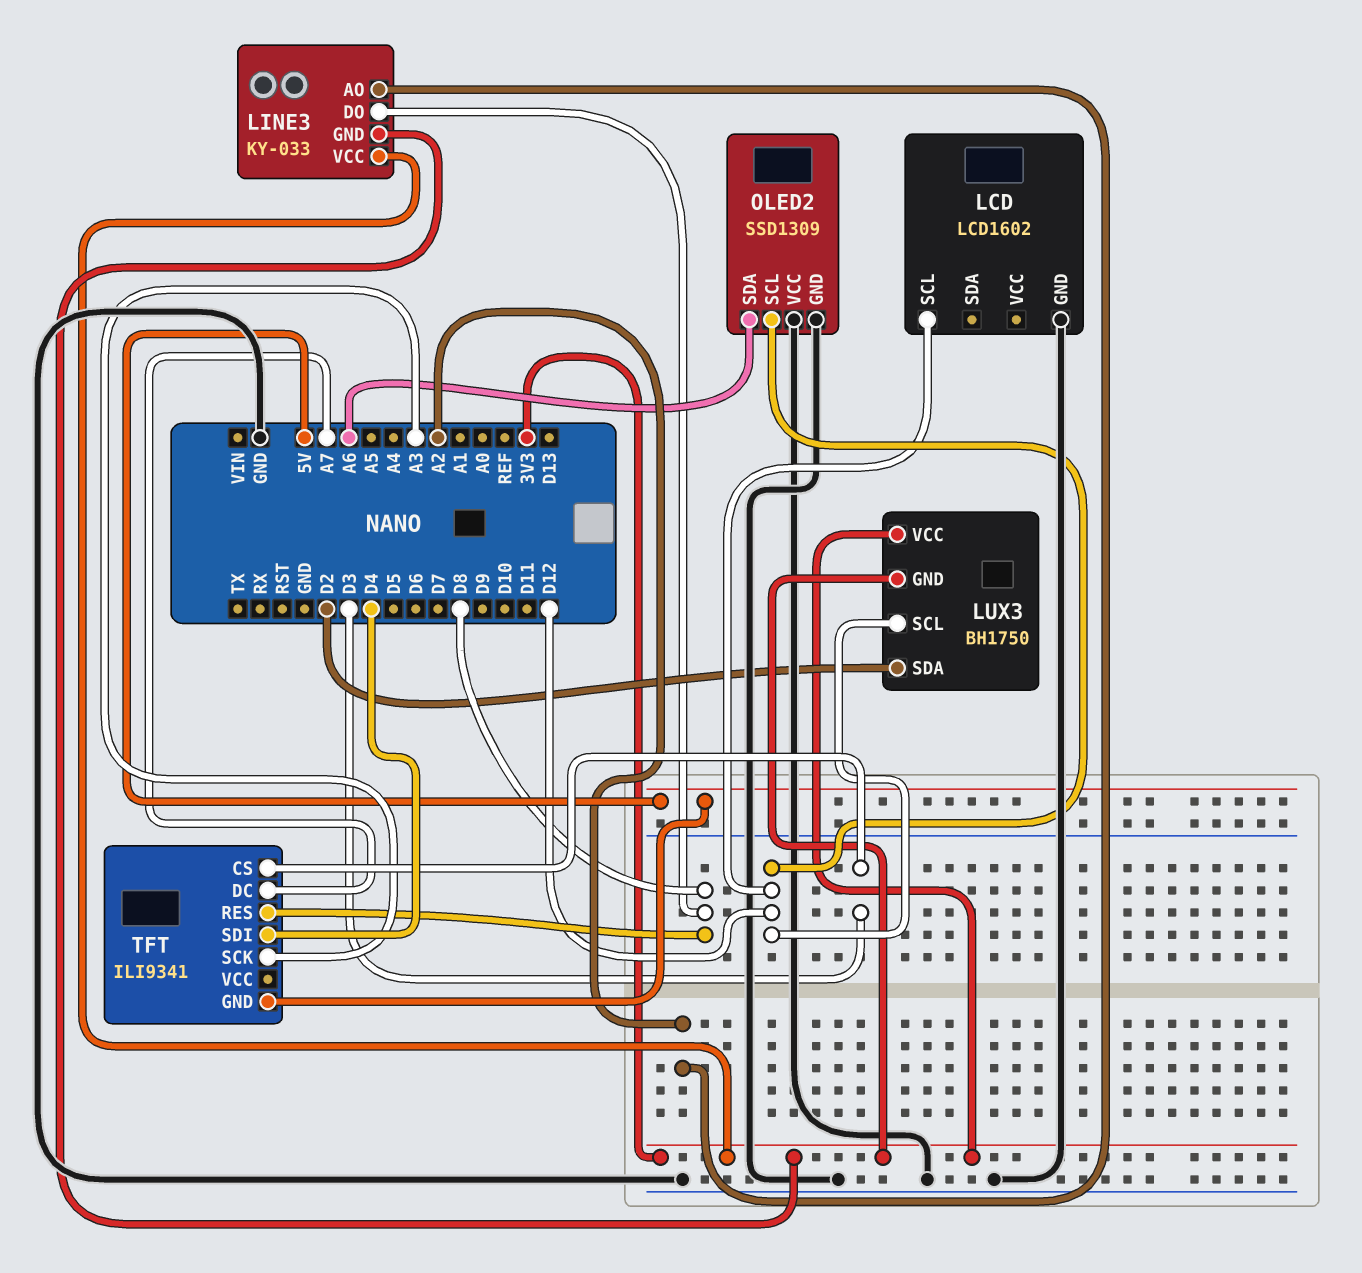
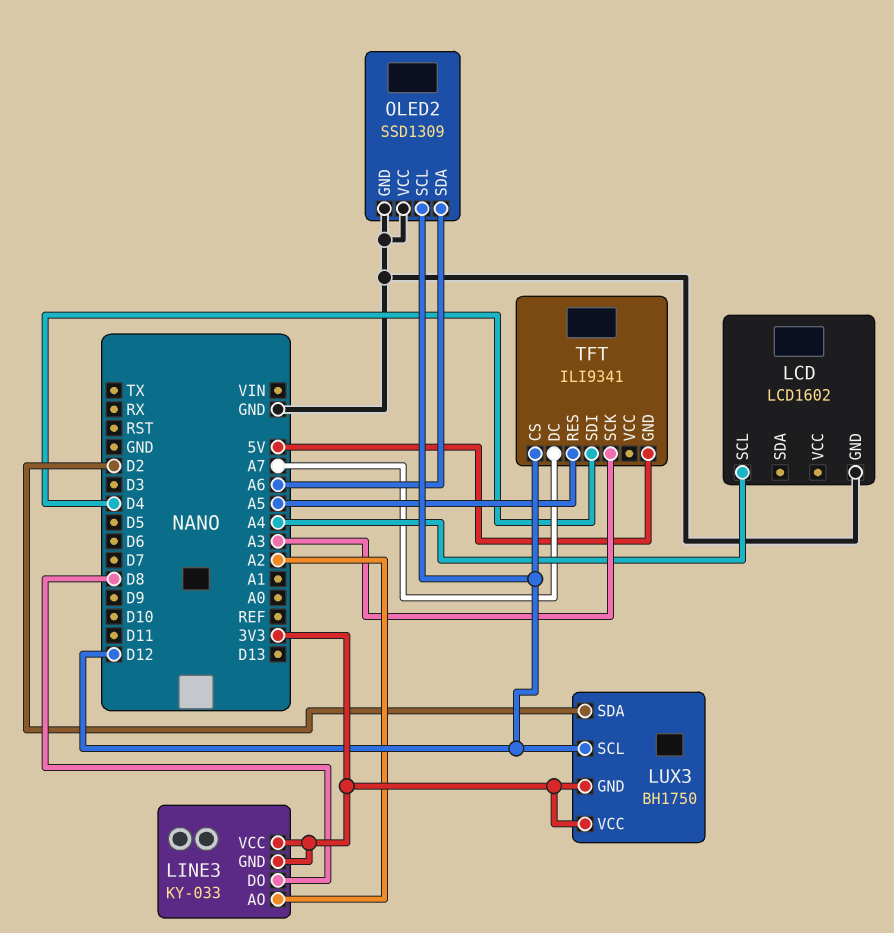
LCD pin SCL: D12 -> A4
TFT pin CS: D3 -> D12
TFT pin RES: D8 -> A5

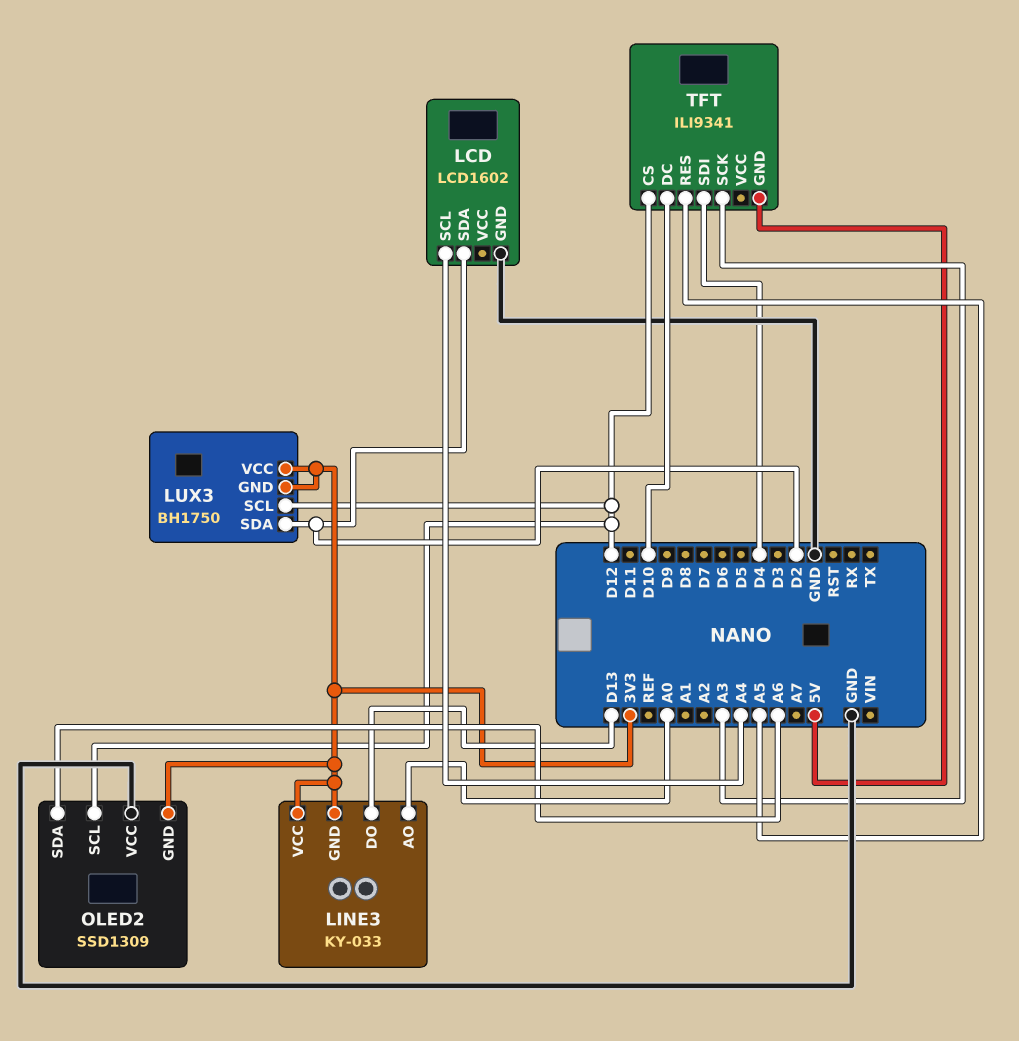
LCD pin SDA: none -> D2
LINE3 pin AO: A2 -> A0
LINE3 pin DO: D8 -> D13
OLED2 pin GND: GND -> 3V3
TFT pin DC: A7 -> D10

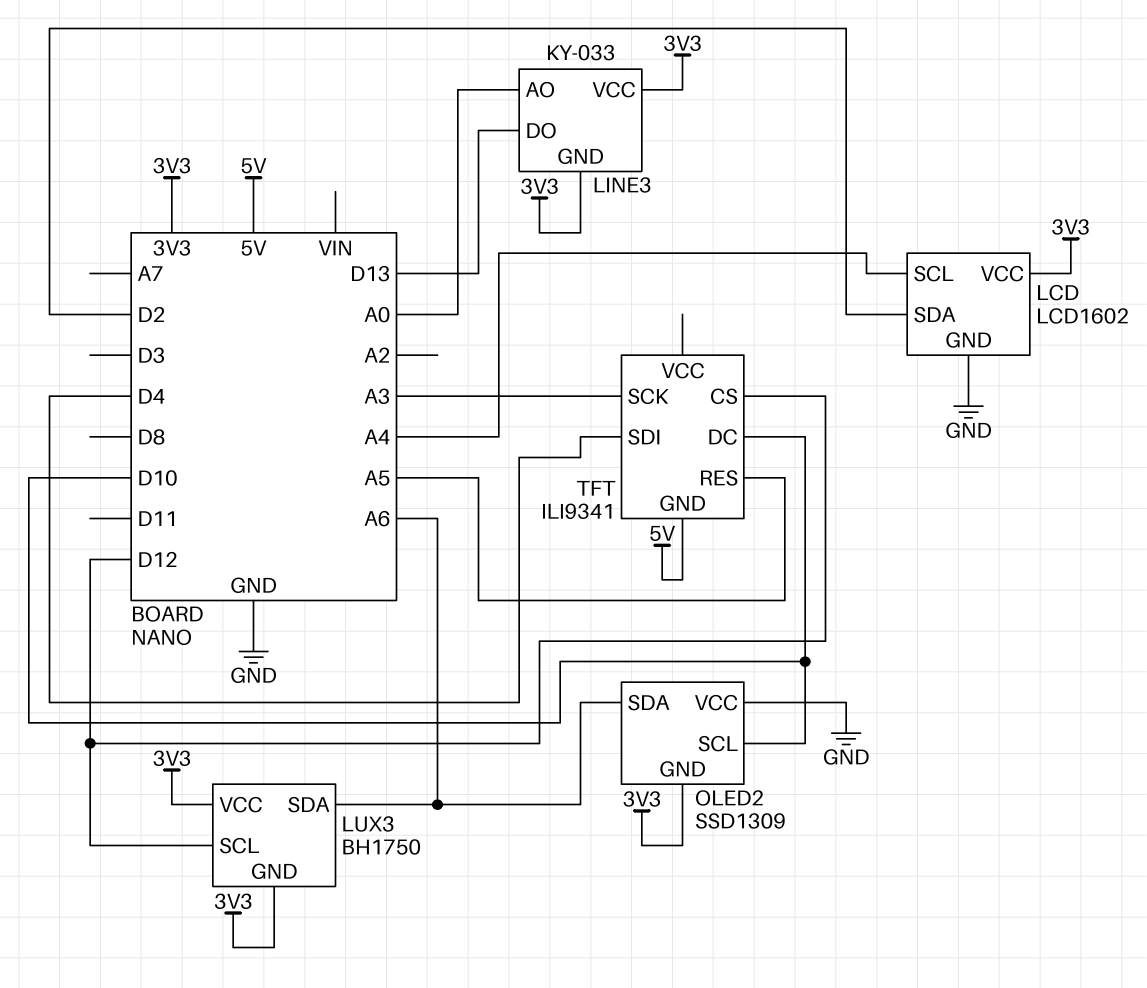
LCD pin VCC: none -> 3V3
LUX3 pin SDA: D2 -> A6
OLED2 pin SCL: D12 -> D10

